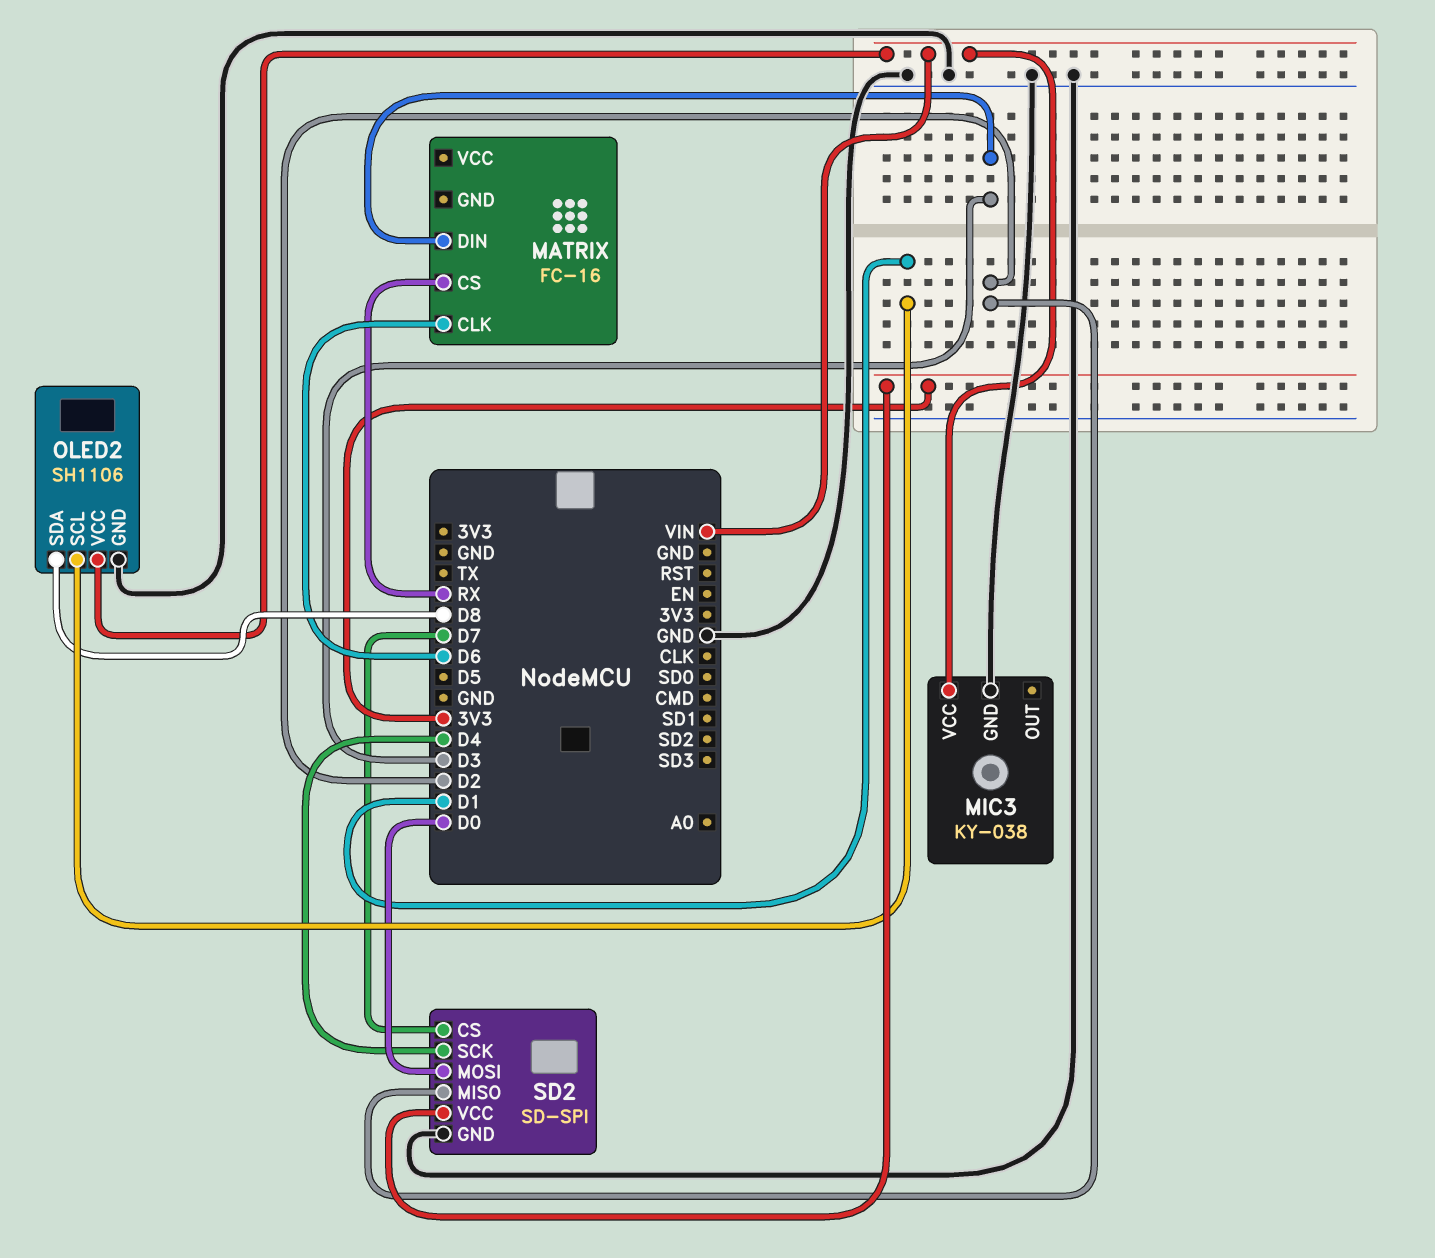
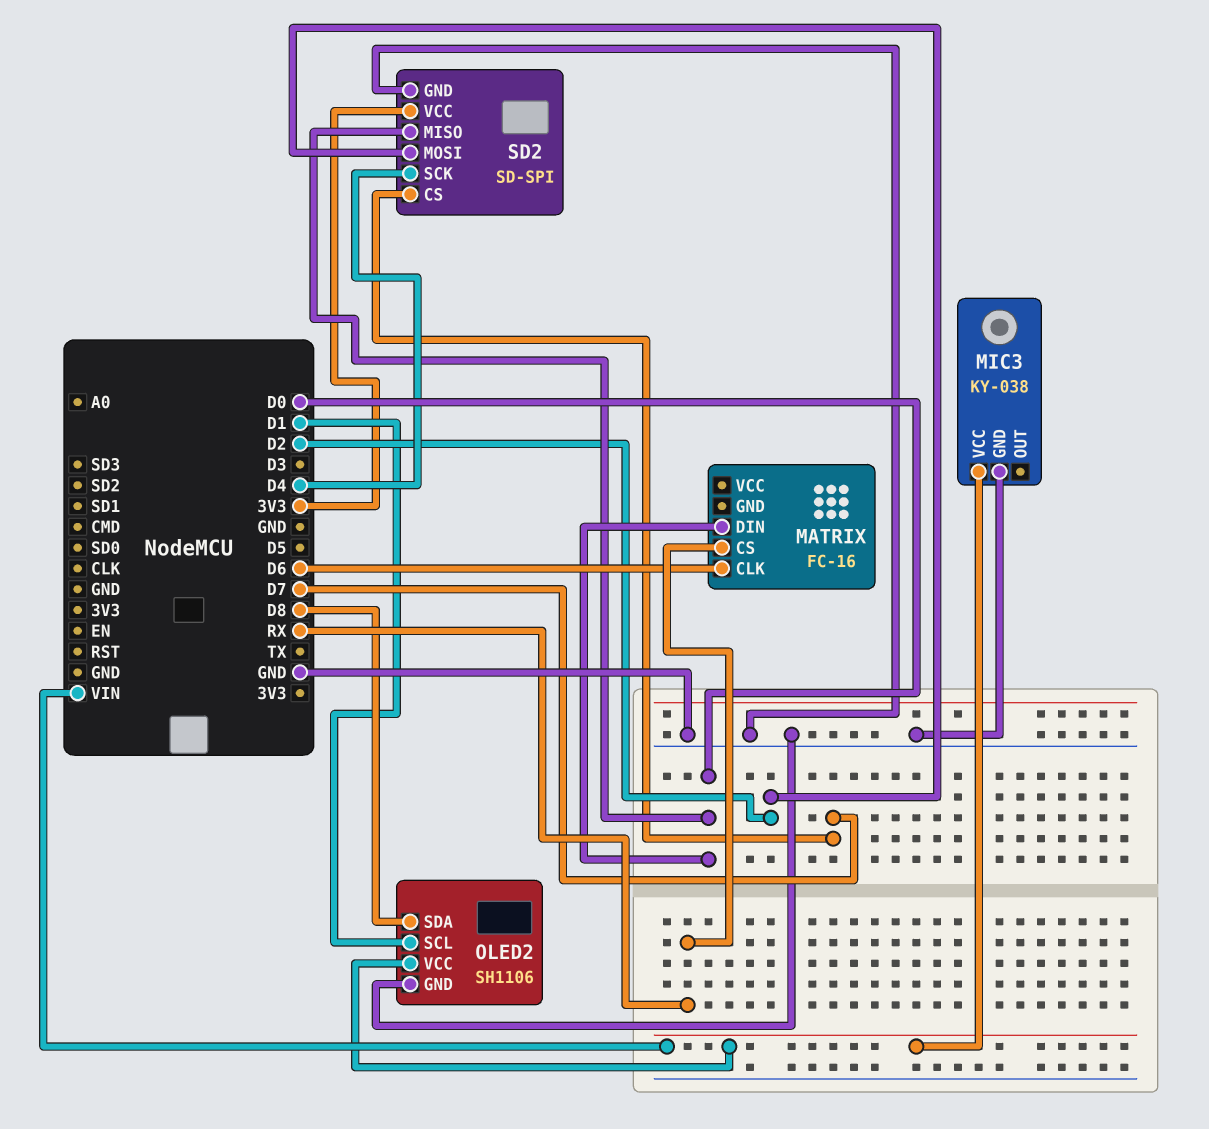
MATRIX pin DIN: D3 -> D0
SD2 pin MISO: D2 -> D0
SD2 pin MOSI: D0 -> D2

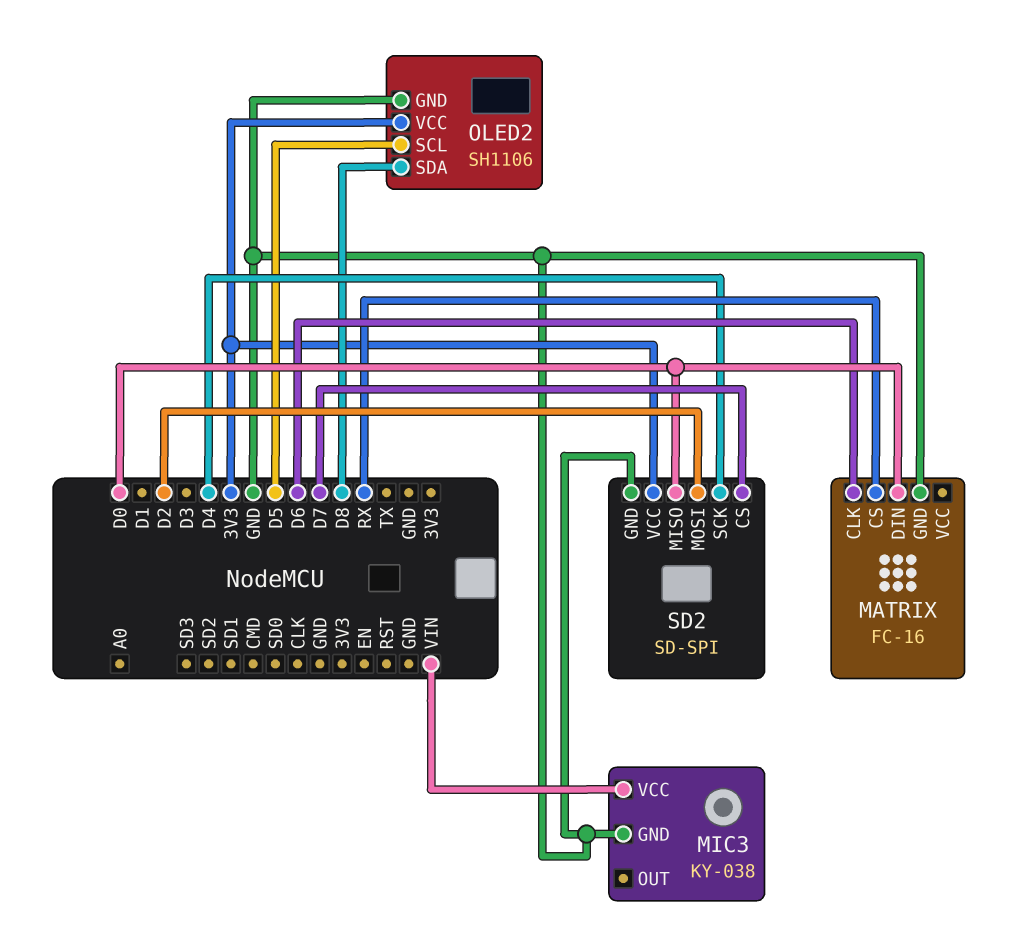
MATRIX pin GND: none -> GND
OLED2 pin SCL: D1 -> D5
OLED2 pin VCC: VIN -> 3V3

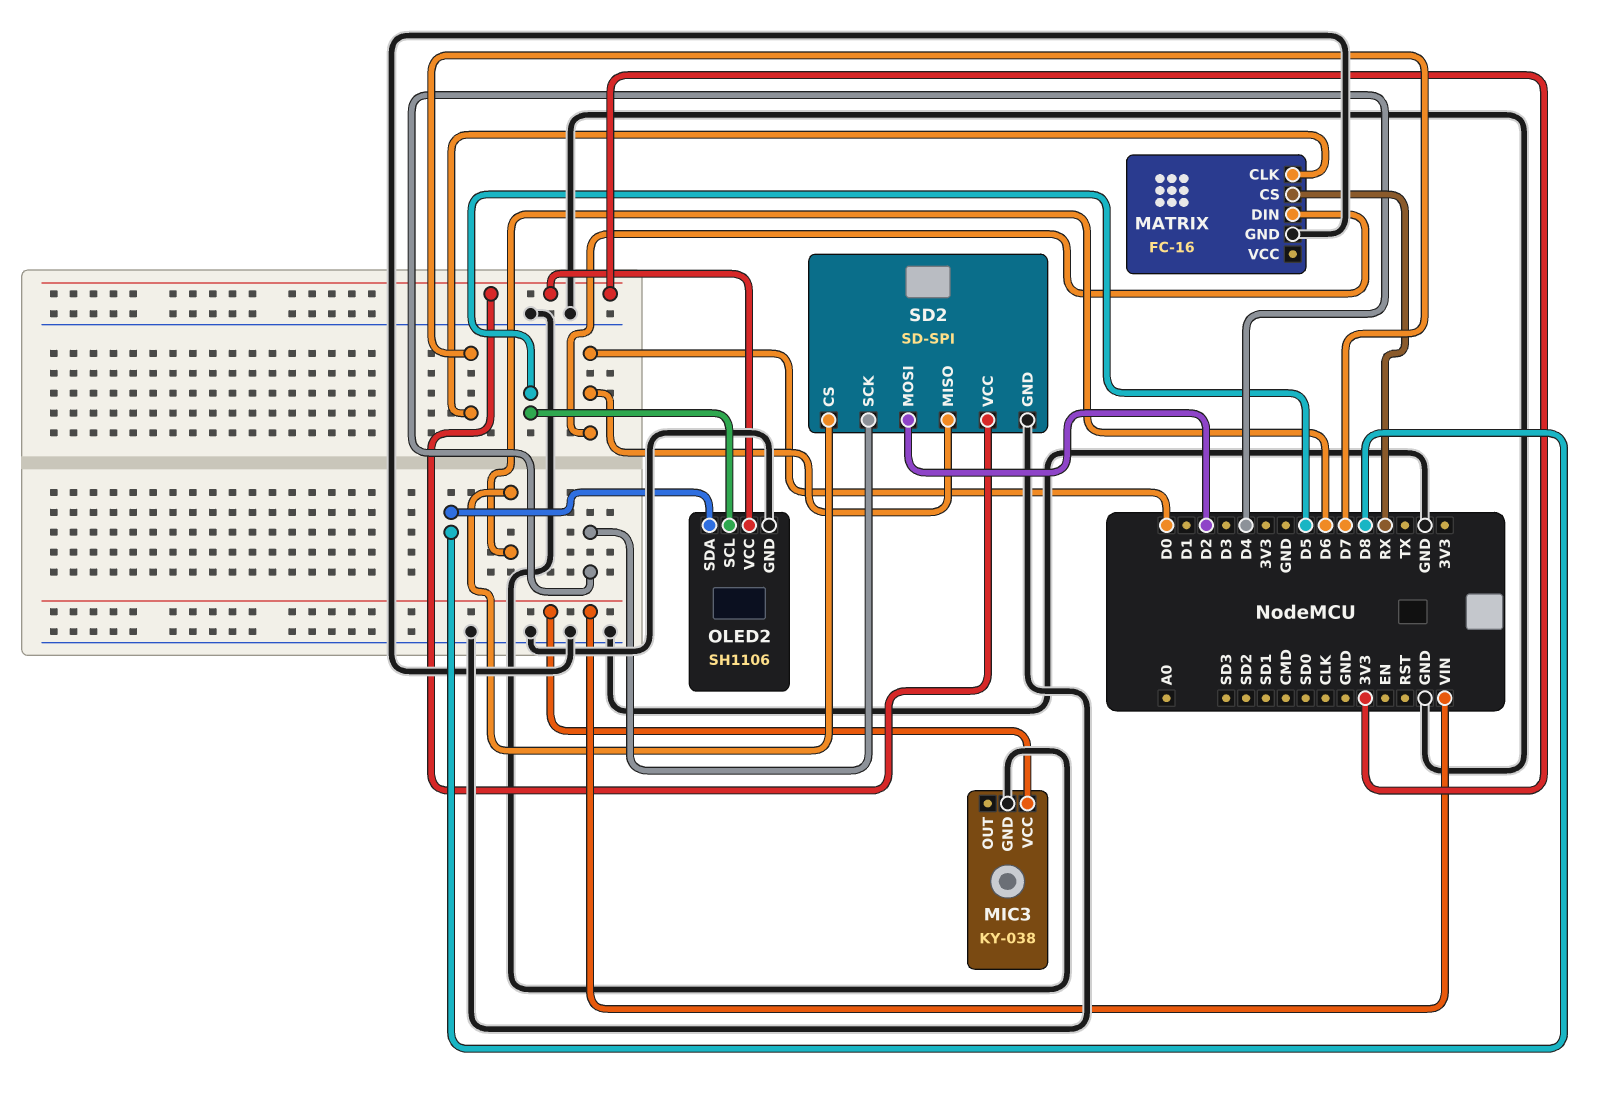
MATRIX pin CLK: D6 -> D7
SD2 pin CS: D7 -> D6

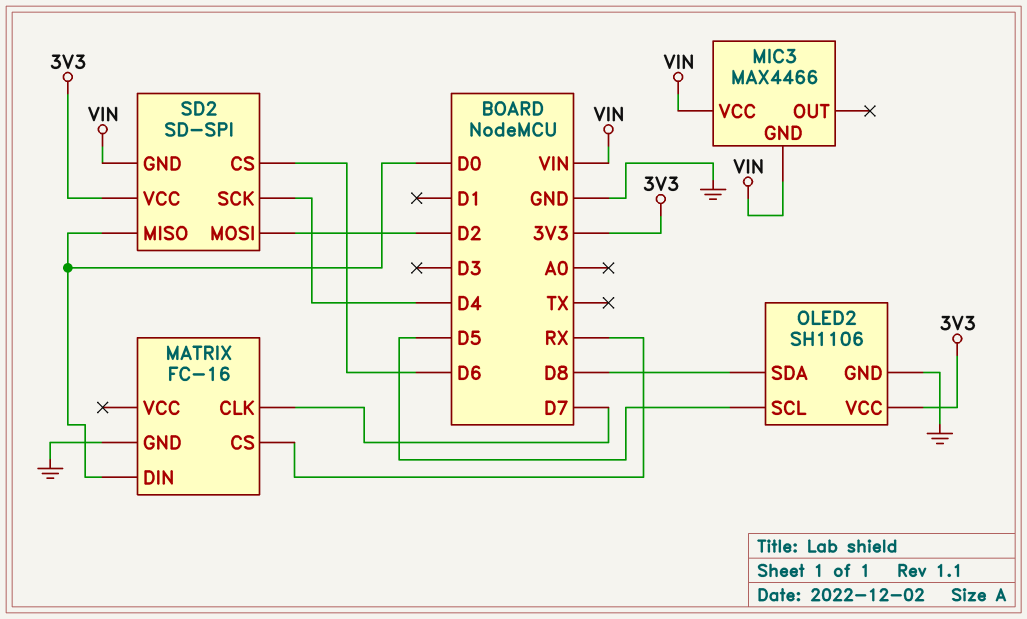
MIC3: KY-038 -> MAX4466
MIC3 pin GND: GND -> VIN
SD2 pin GND: GND -> VIN

